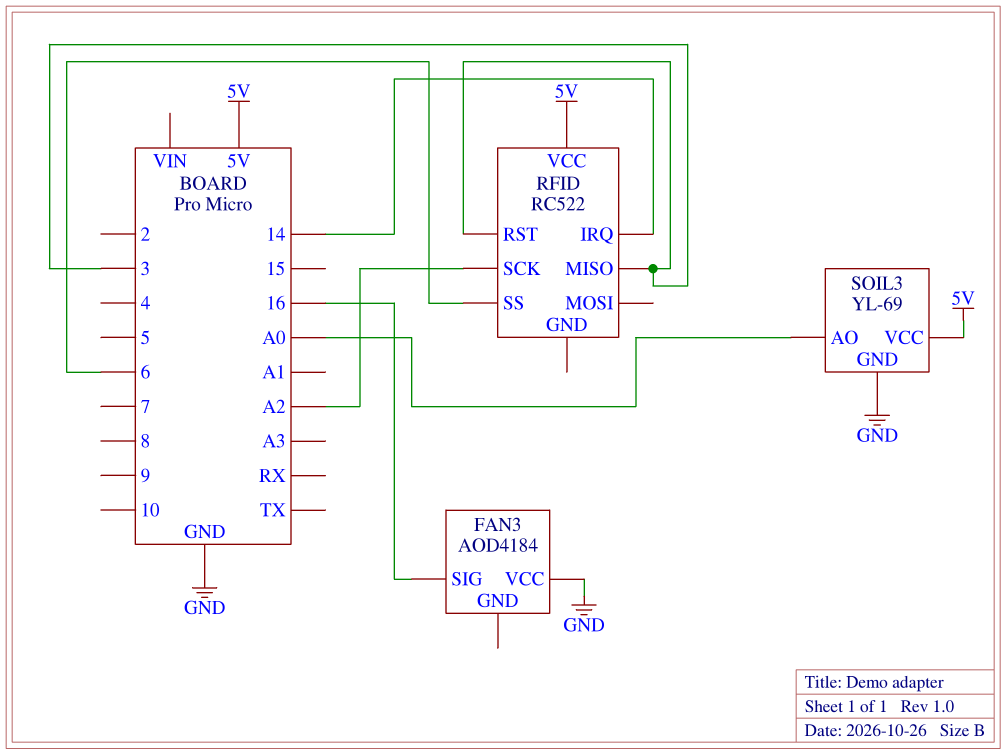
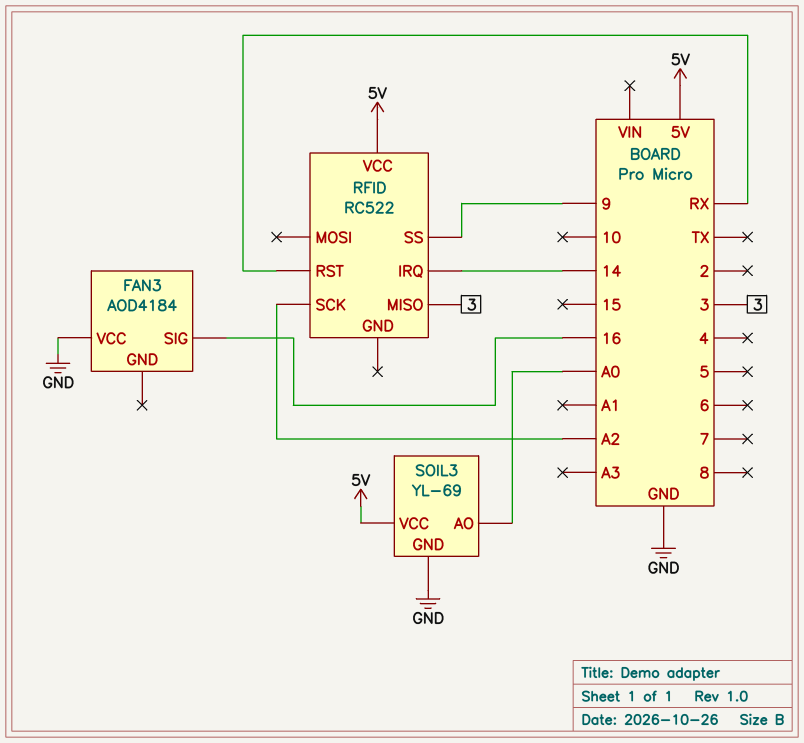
RFID pin RST: 3 -> RX
RFID pin SS: 6 -> 9

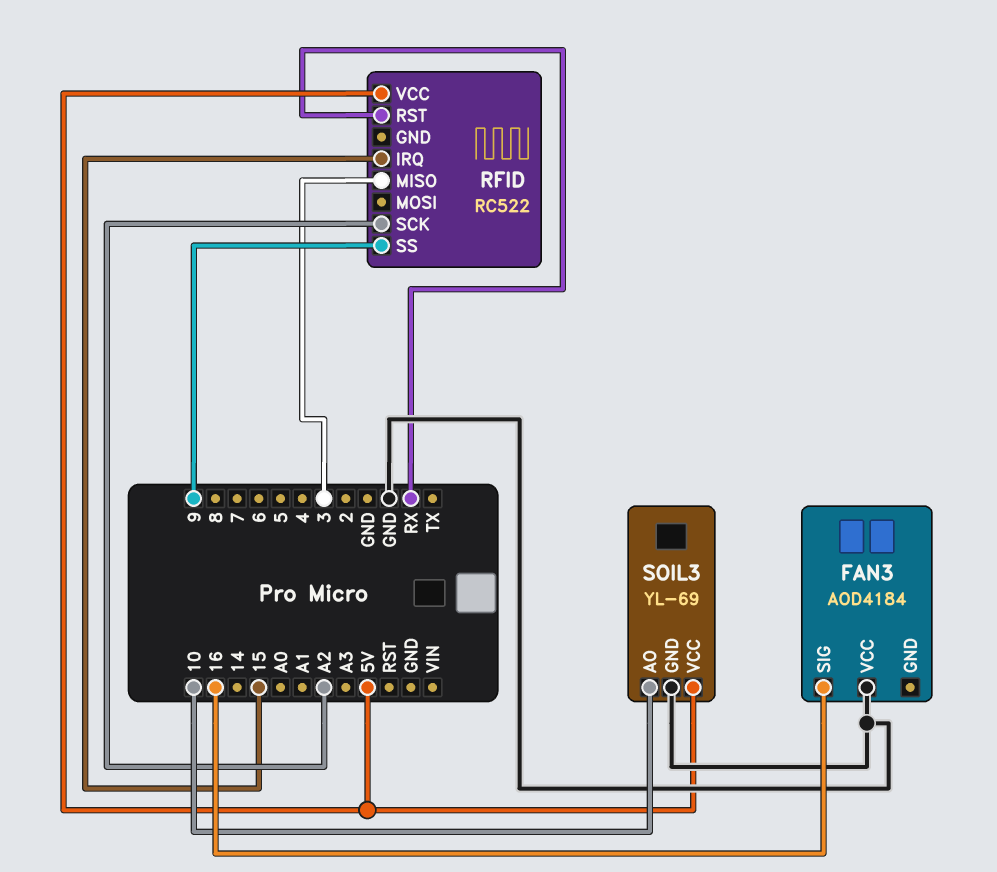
RFID pin IRQ: 14 -> 15
SOIL3 pin AO: A0 -> 10

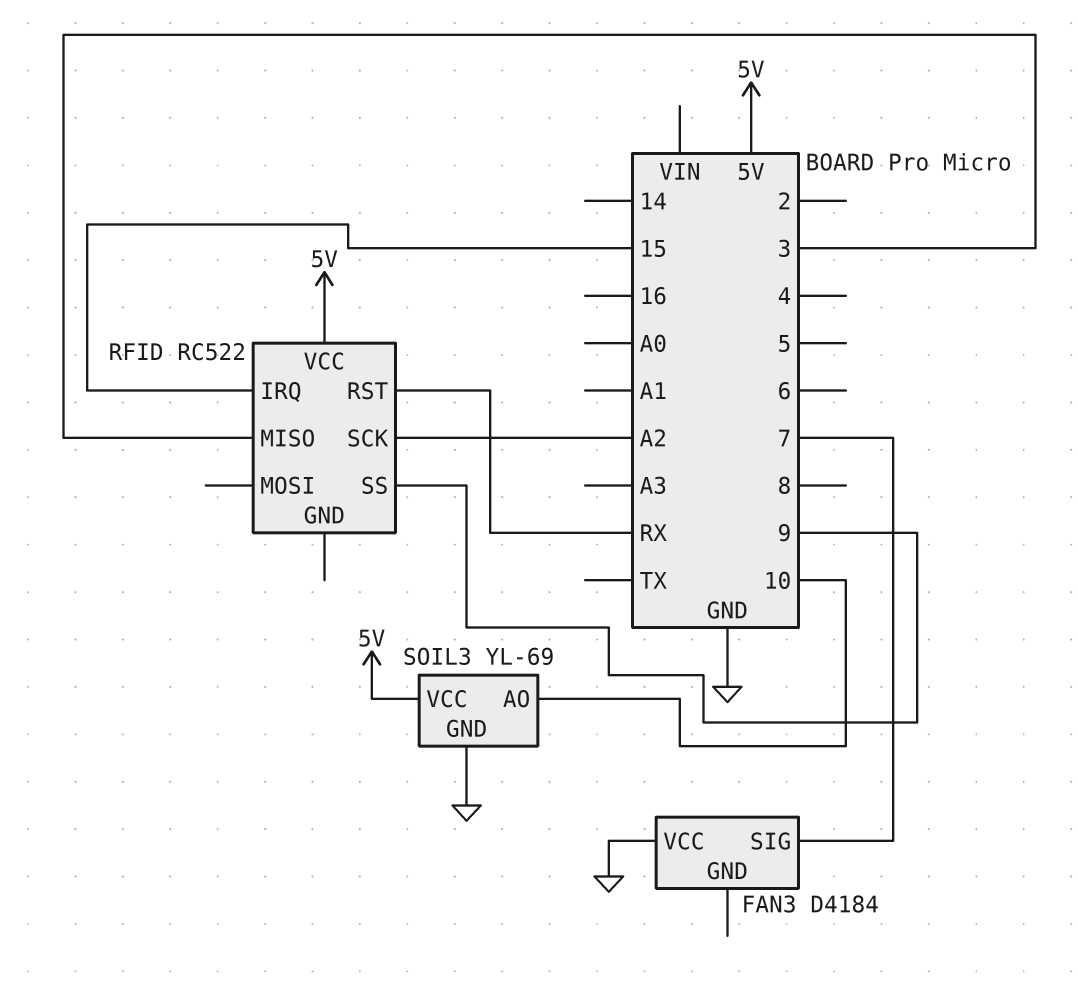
FAN3: AOD4184 -> D4184
FAN3 pin SIG: 16 -> 7

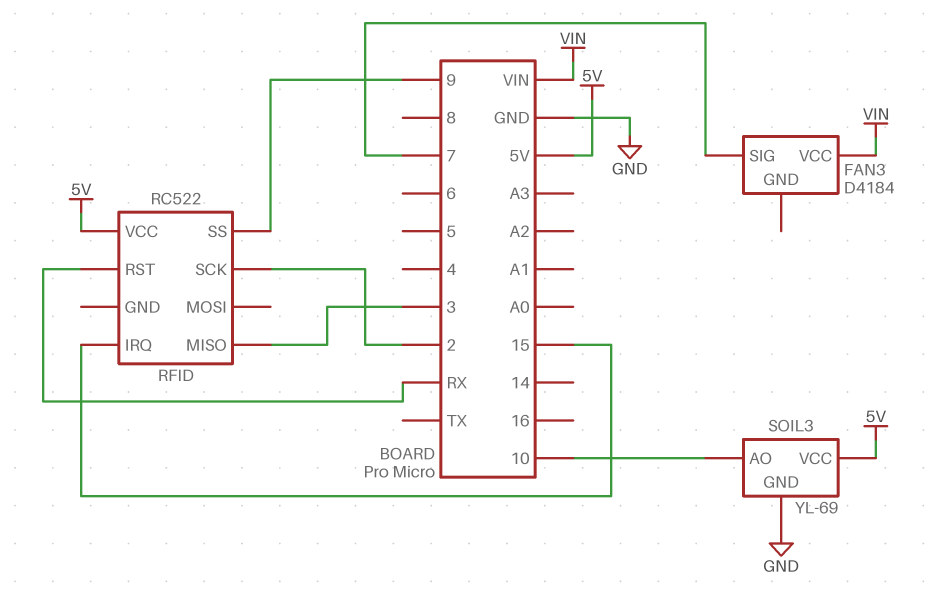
FAN3 pin VCC: GND -> VIN
RFID pin SCK: A2 -> 2

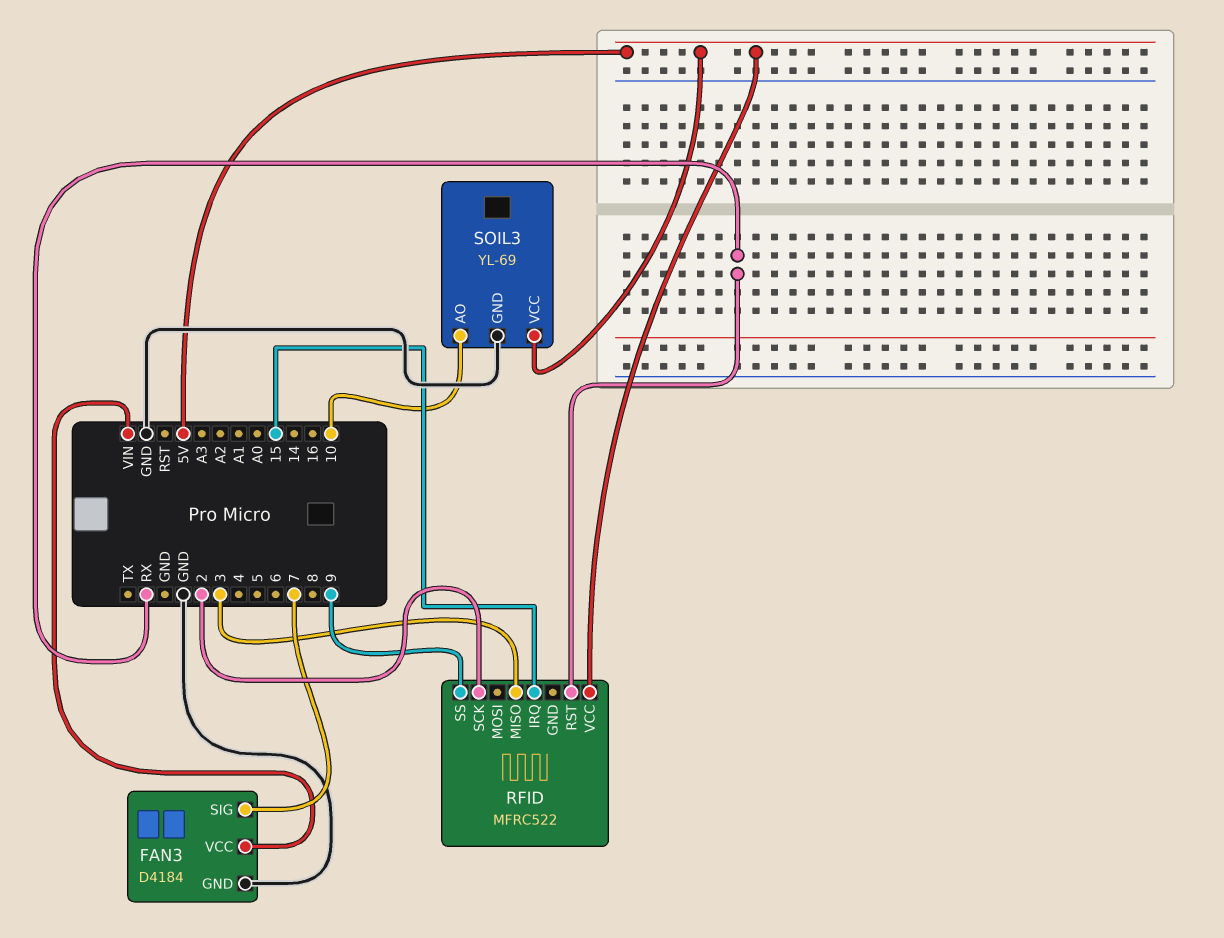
FAN3 pin GND: none -> GND
RFID: RC522 -> MFRC522

